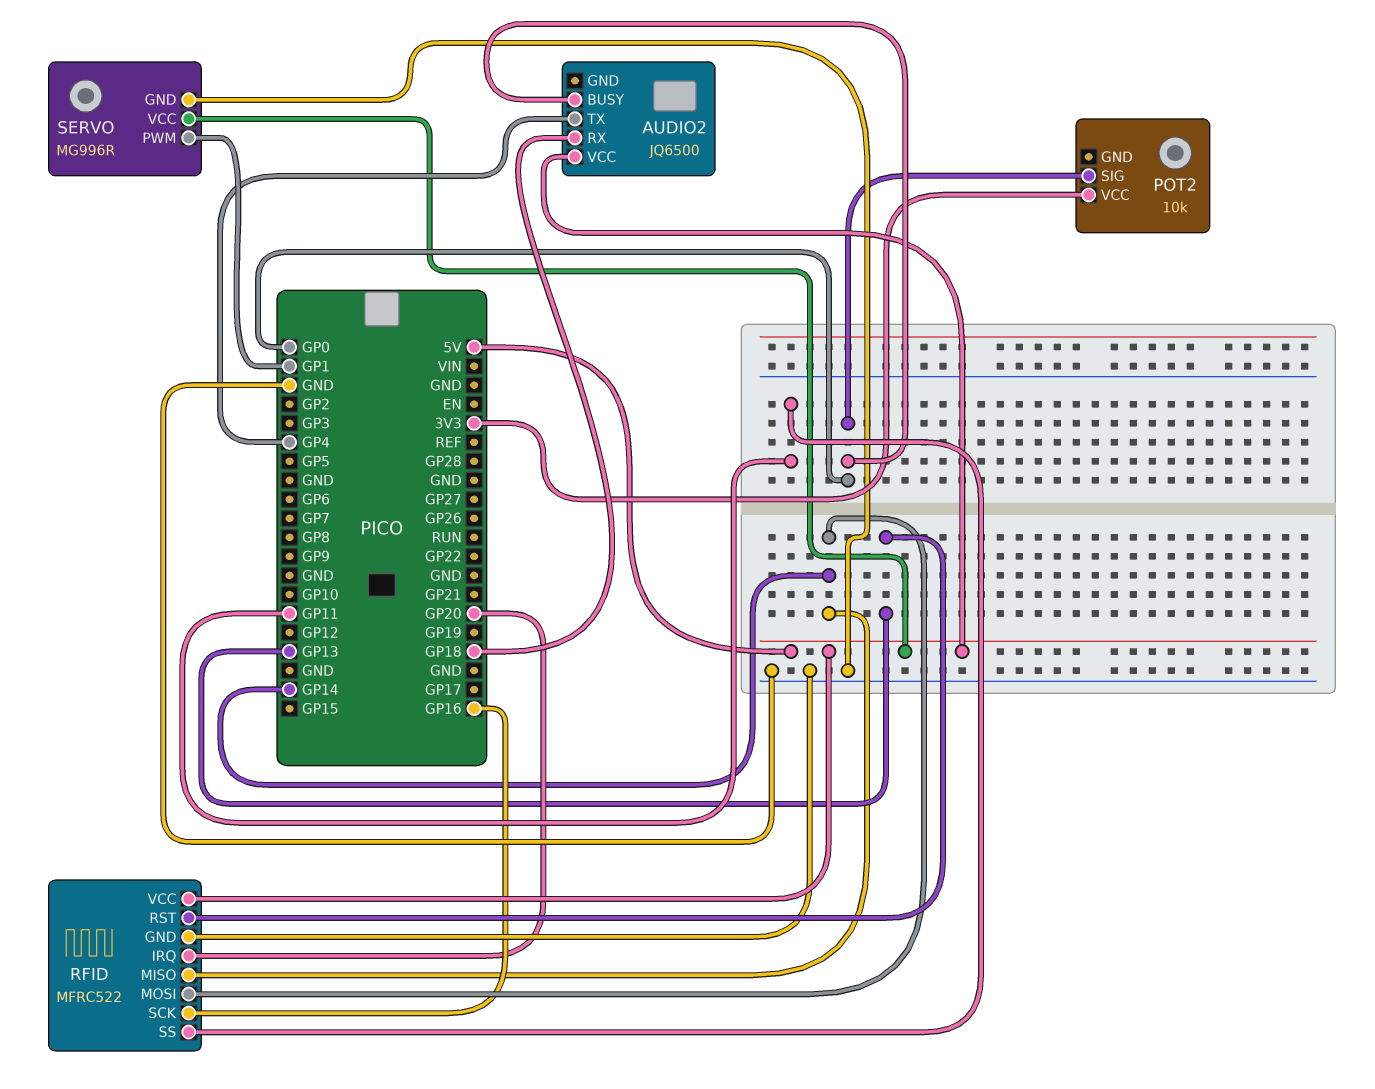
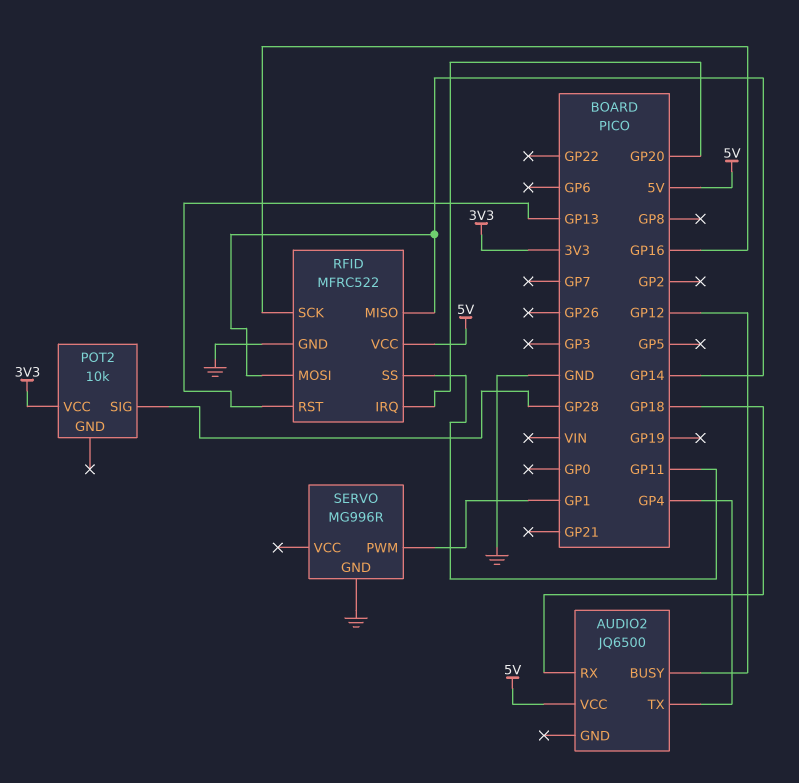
AUDIO2 pin BUSY: GP0 -> GP12
POT2 pin SIG: GP0 -> GP28
SERVO pin VCC: 5V -> none

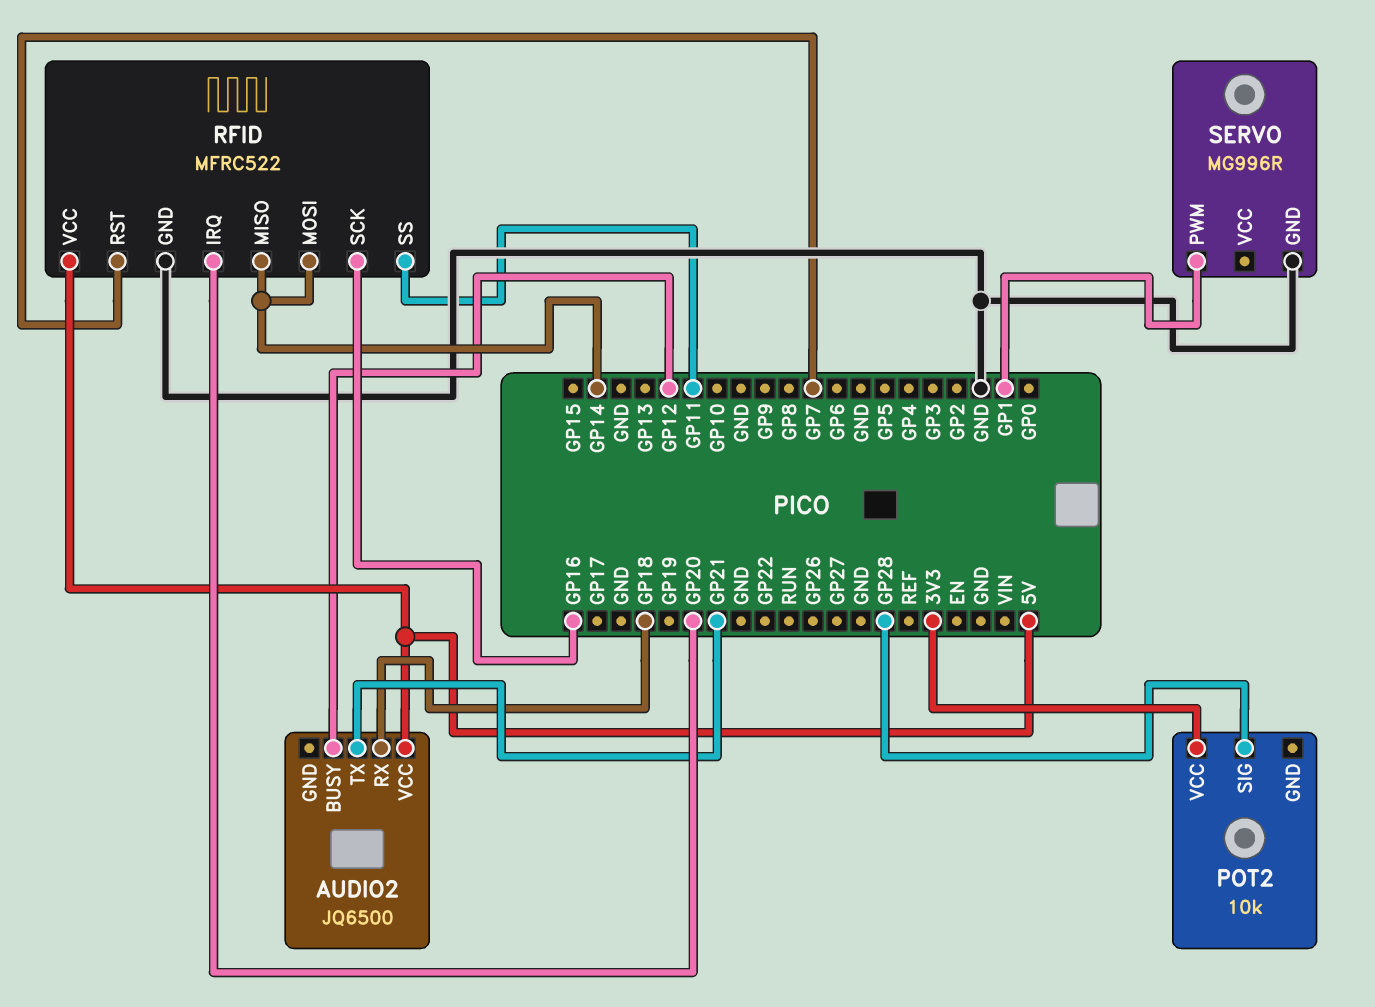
AUDIO2 pin TX: GP4 -> GP21
RFID pin RST: GP13 -> GP7

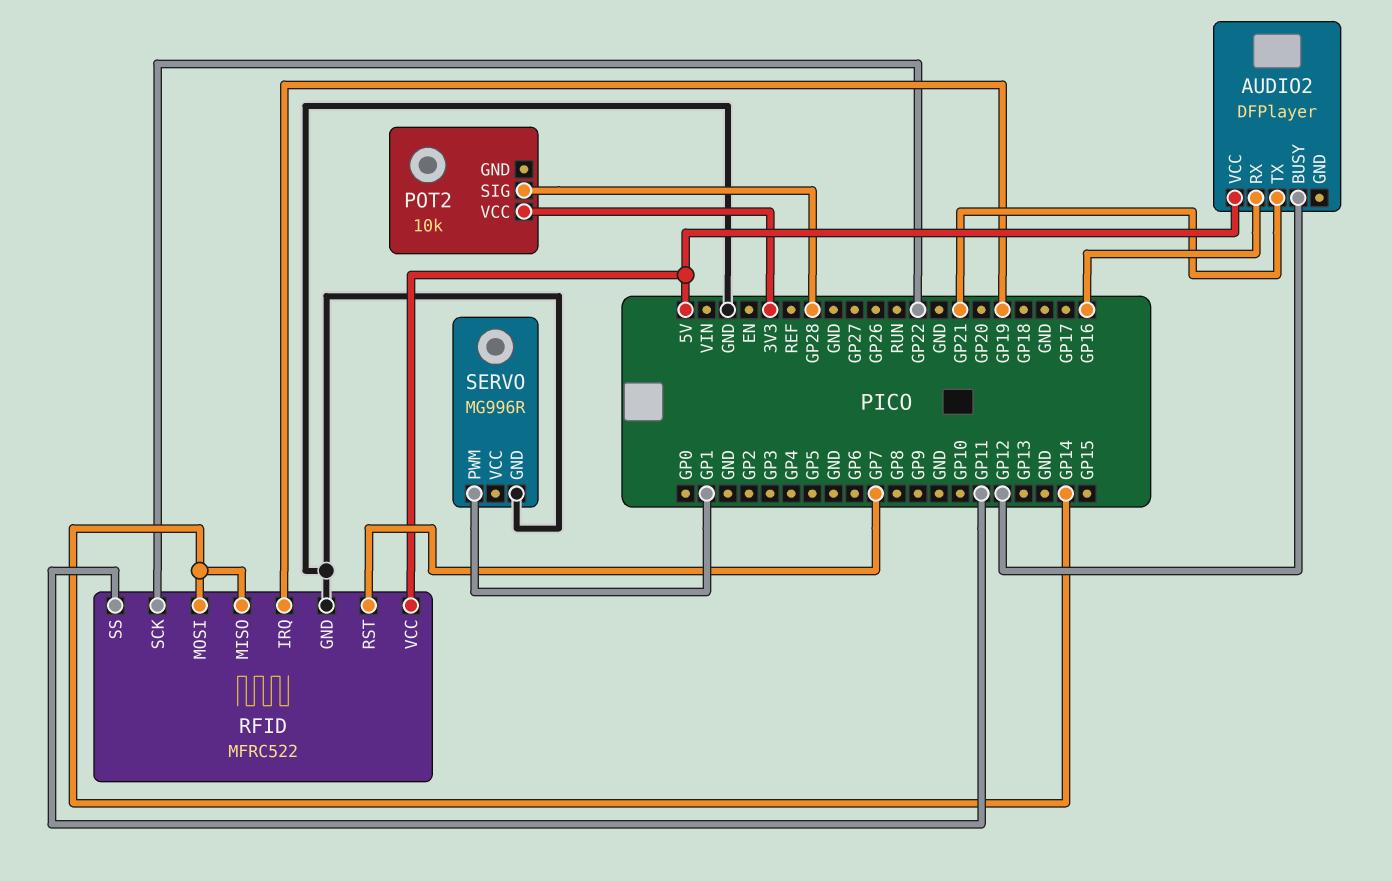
AUDIO2: JQ6500 -> DFPlayer
AUDIO2 pin RX: GP18 -> GP16
RFID pin IRQ: GP20 -> GP19
RFID pin SCK: GP16 -> GP22

